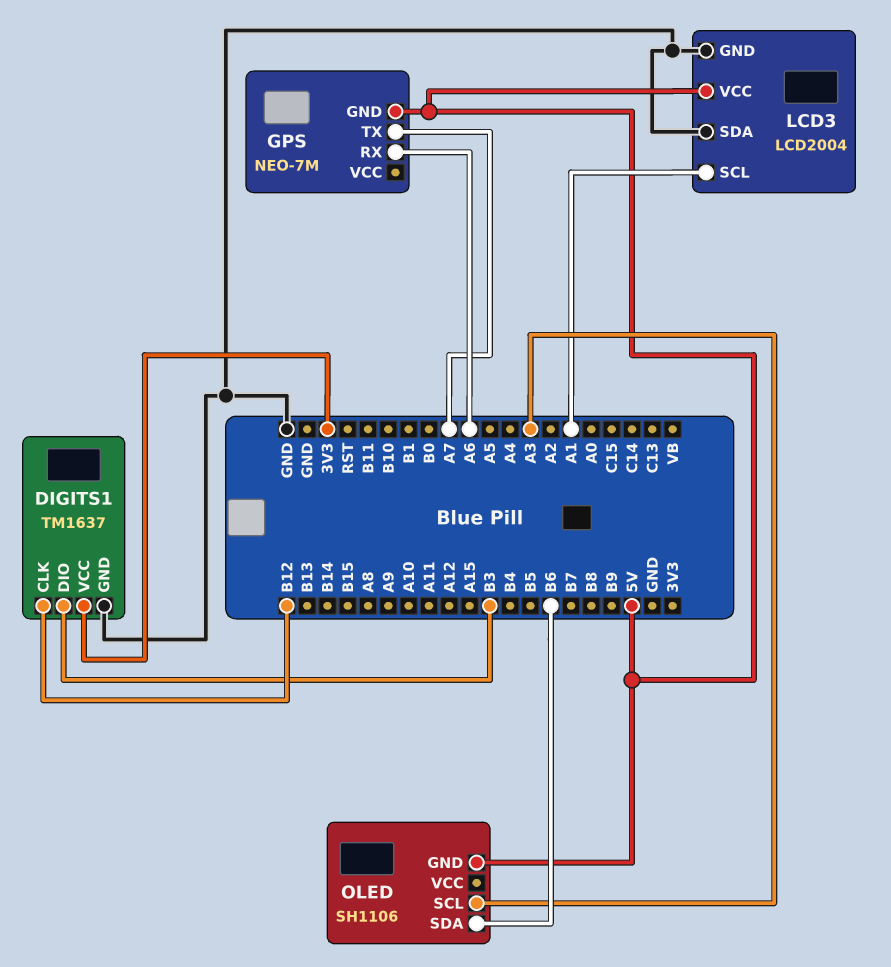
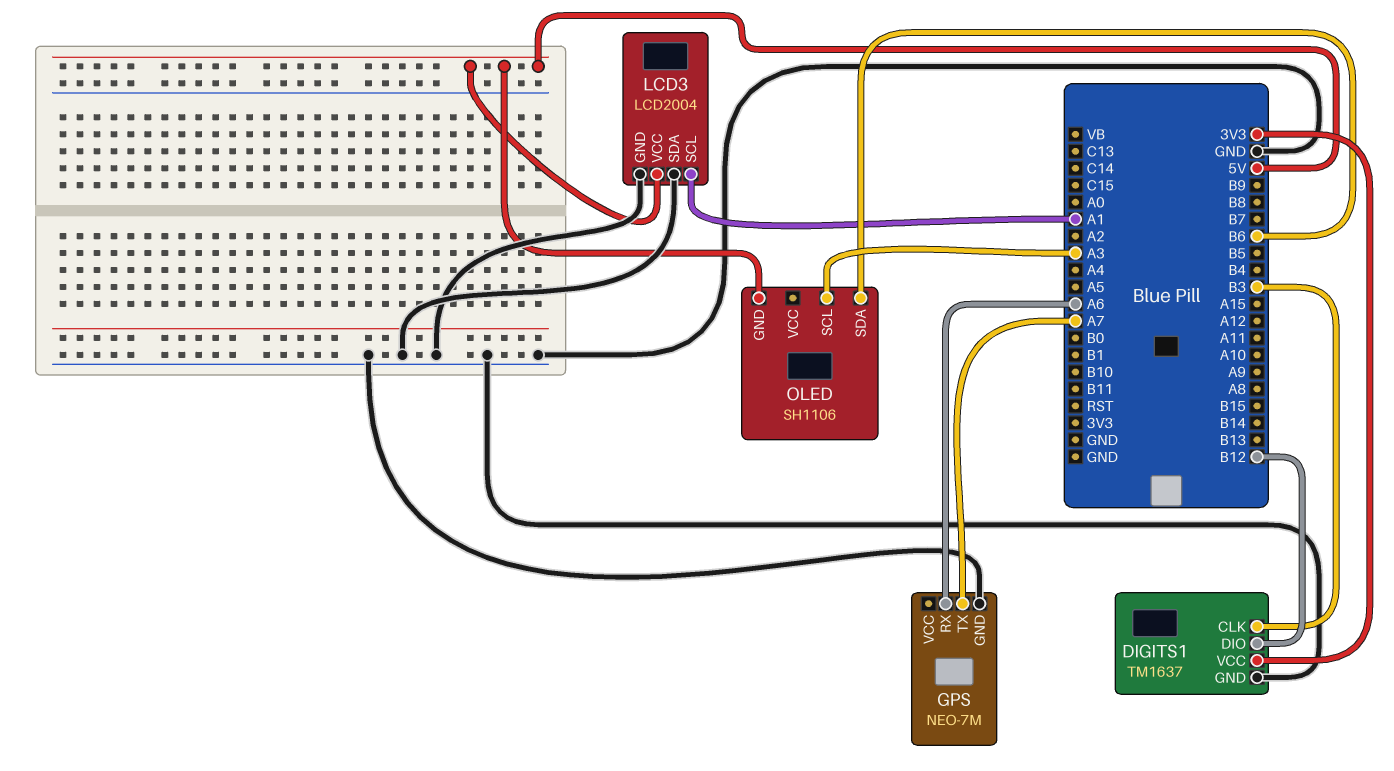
DIGITS1 pin CLK: B12 -> B3
DIGITS1 pin DIO: B3 -> B12
GPS pin GND: 5V -> GND

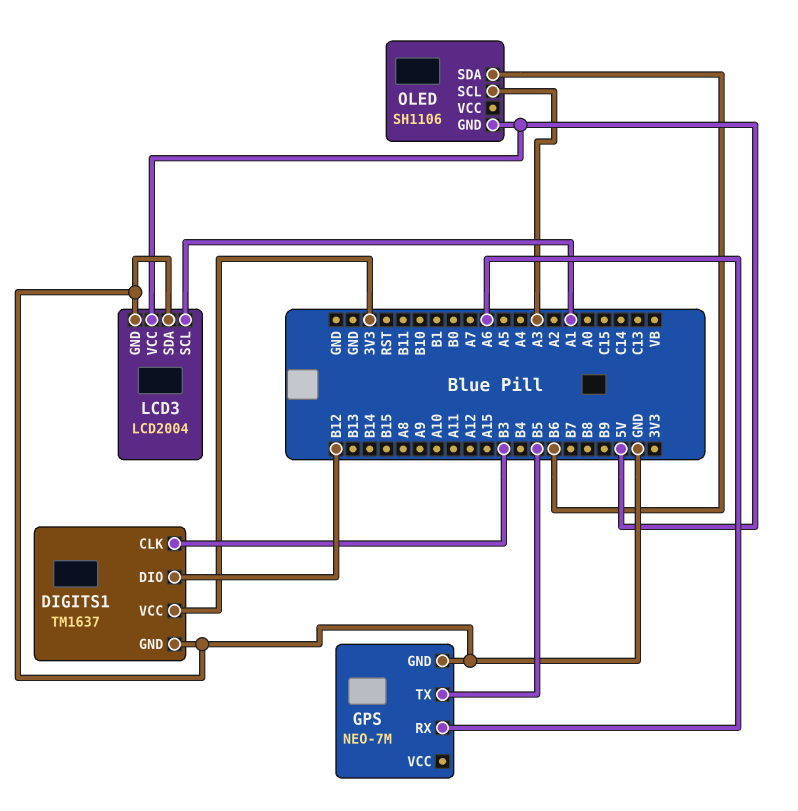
GPS pin TX: A7 -> B5

